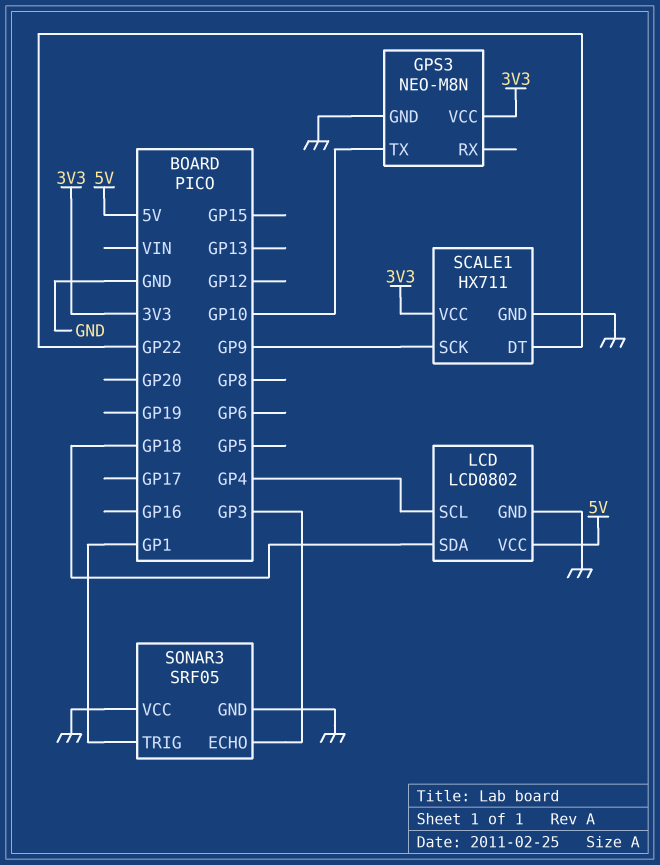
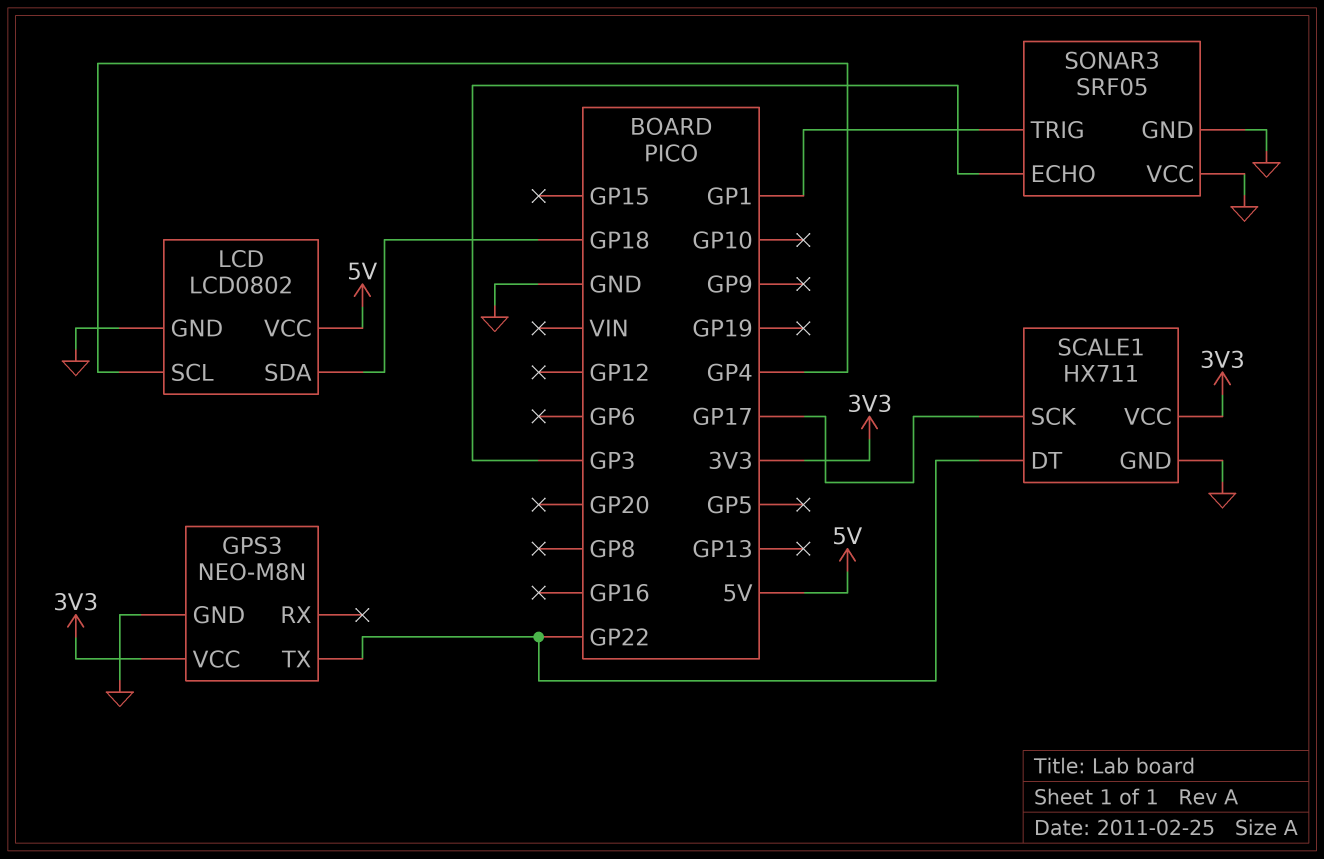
GPS3 pin TX: GP10 -> GP22
SCALE1 pin SCK: GP9 -> GP17

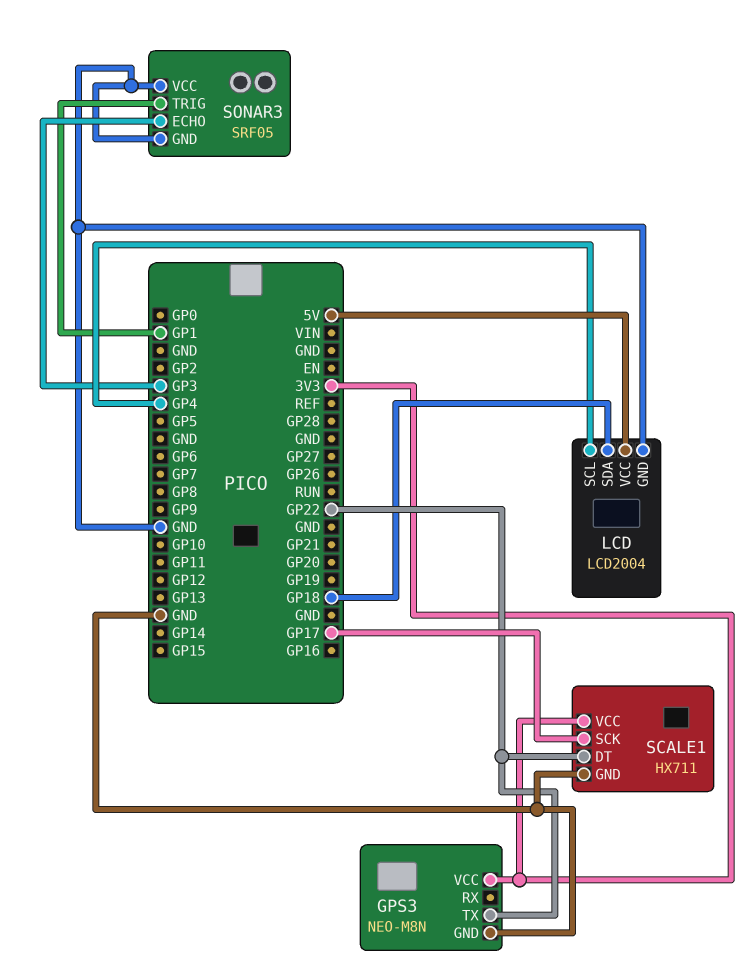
LCD: LCD0802 -> LCD2004

